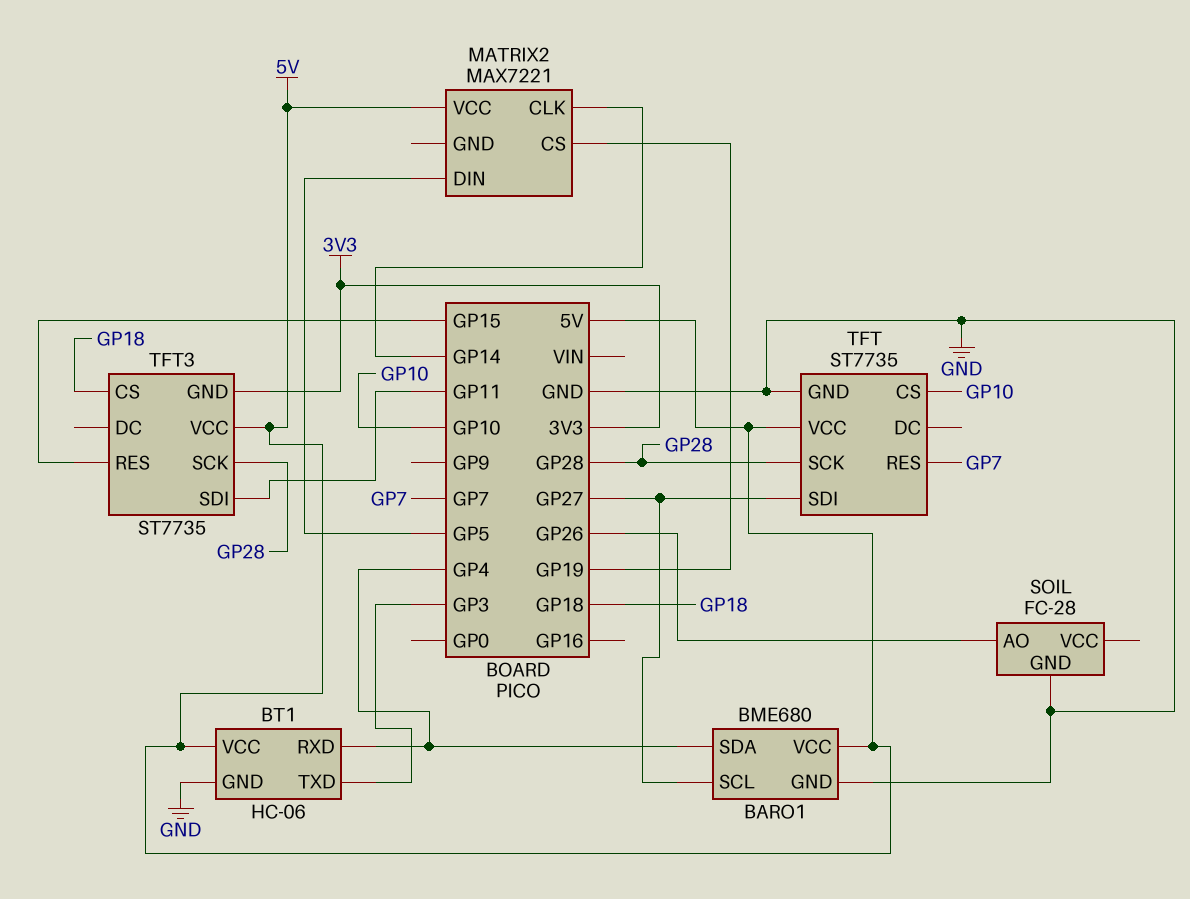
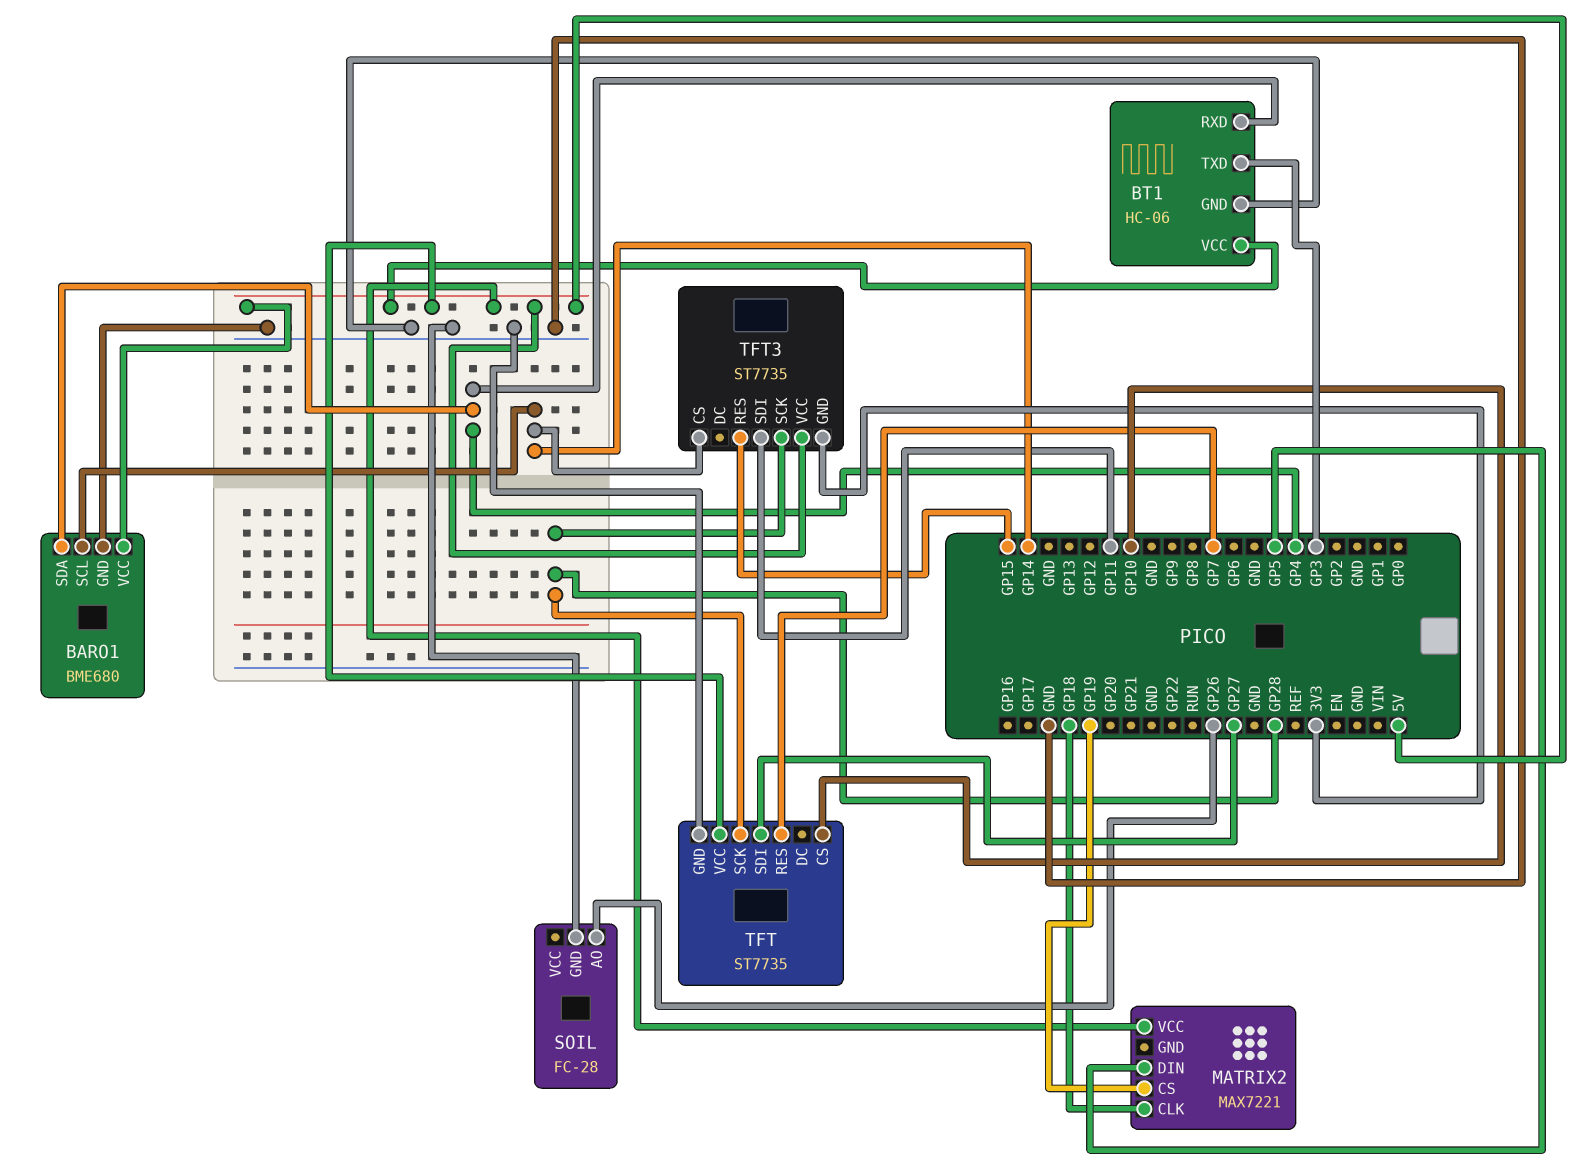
BARO1 pin SCL: GP27 -> GP14
MATRIX2 pin CLK: GP14 -> GP18
TFT3 pin CS: GP18 -> GP14

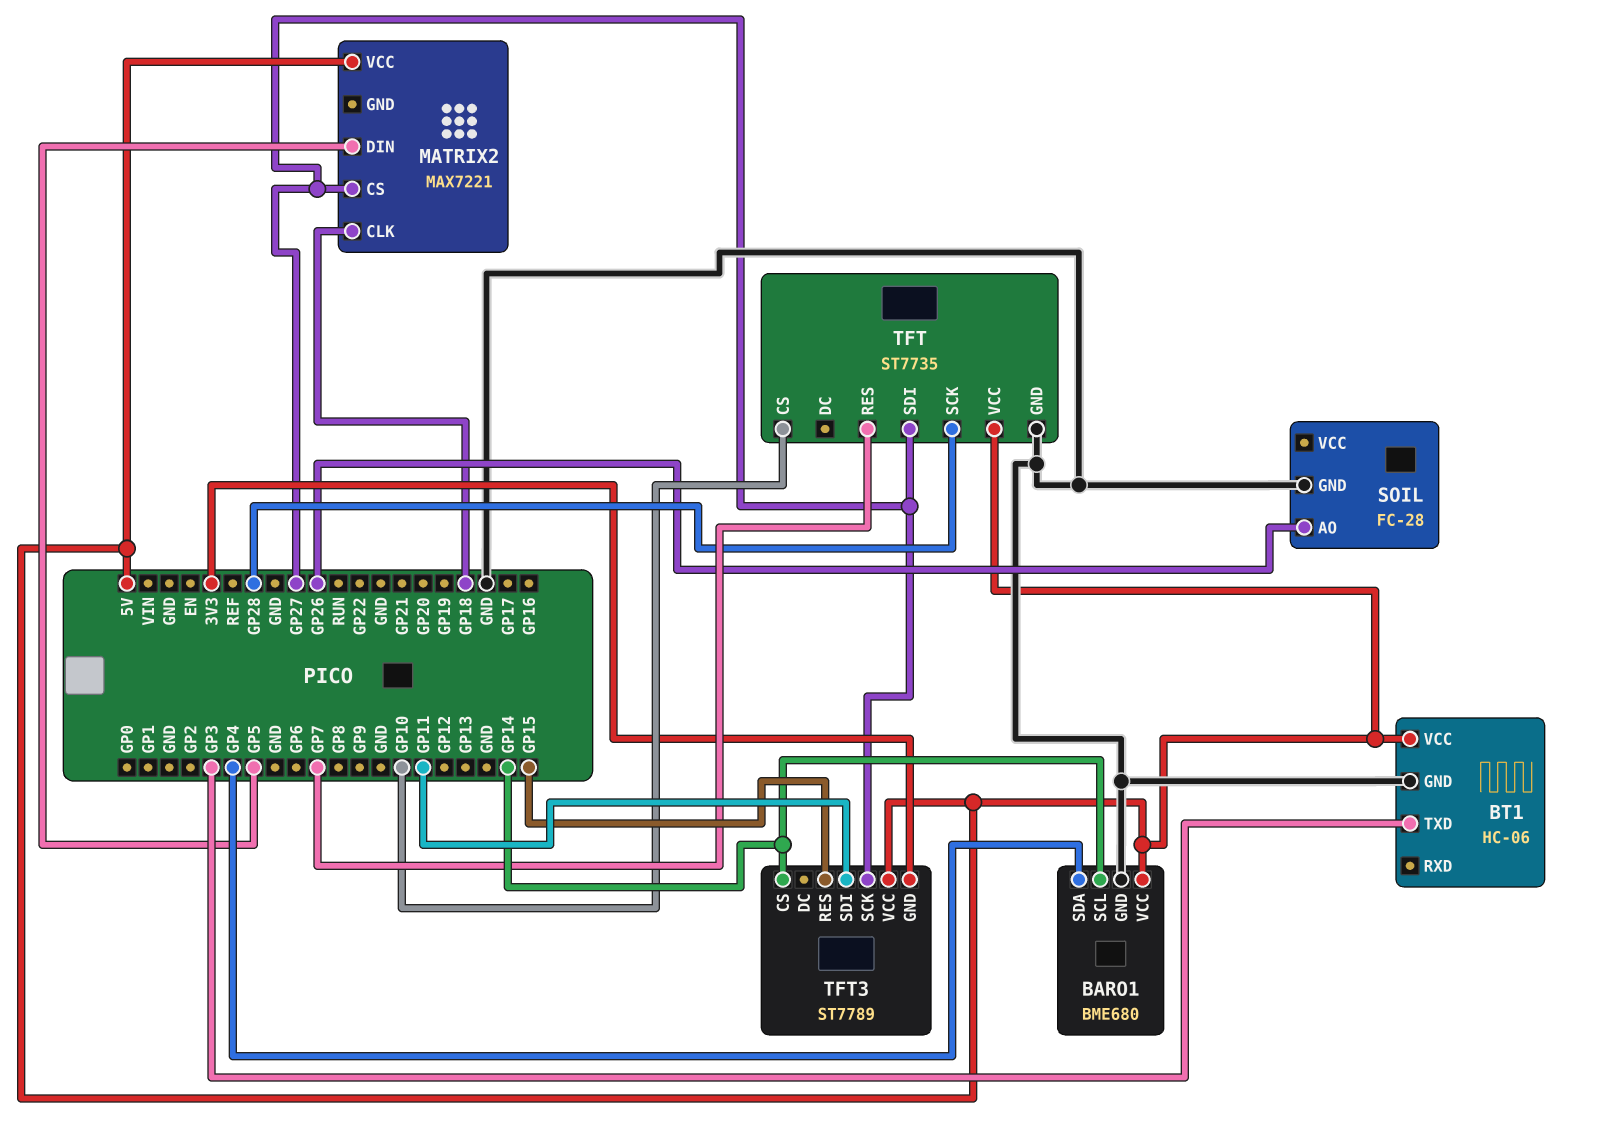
BT1 pin RXD: GP4 -> none
MATRIX2 pin CS: GP19 -> GP27
TFT3: ST7735 -> ST7789
TFT3 pin SCK: GP28 -> GP27

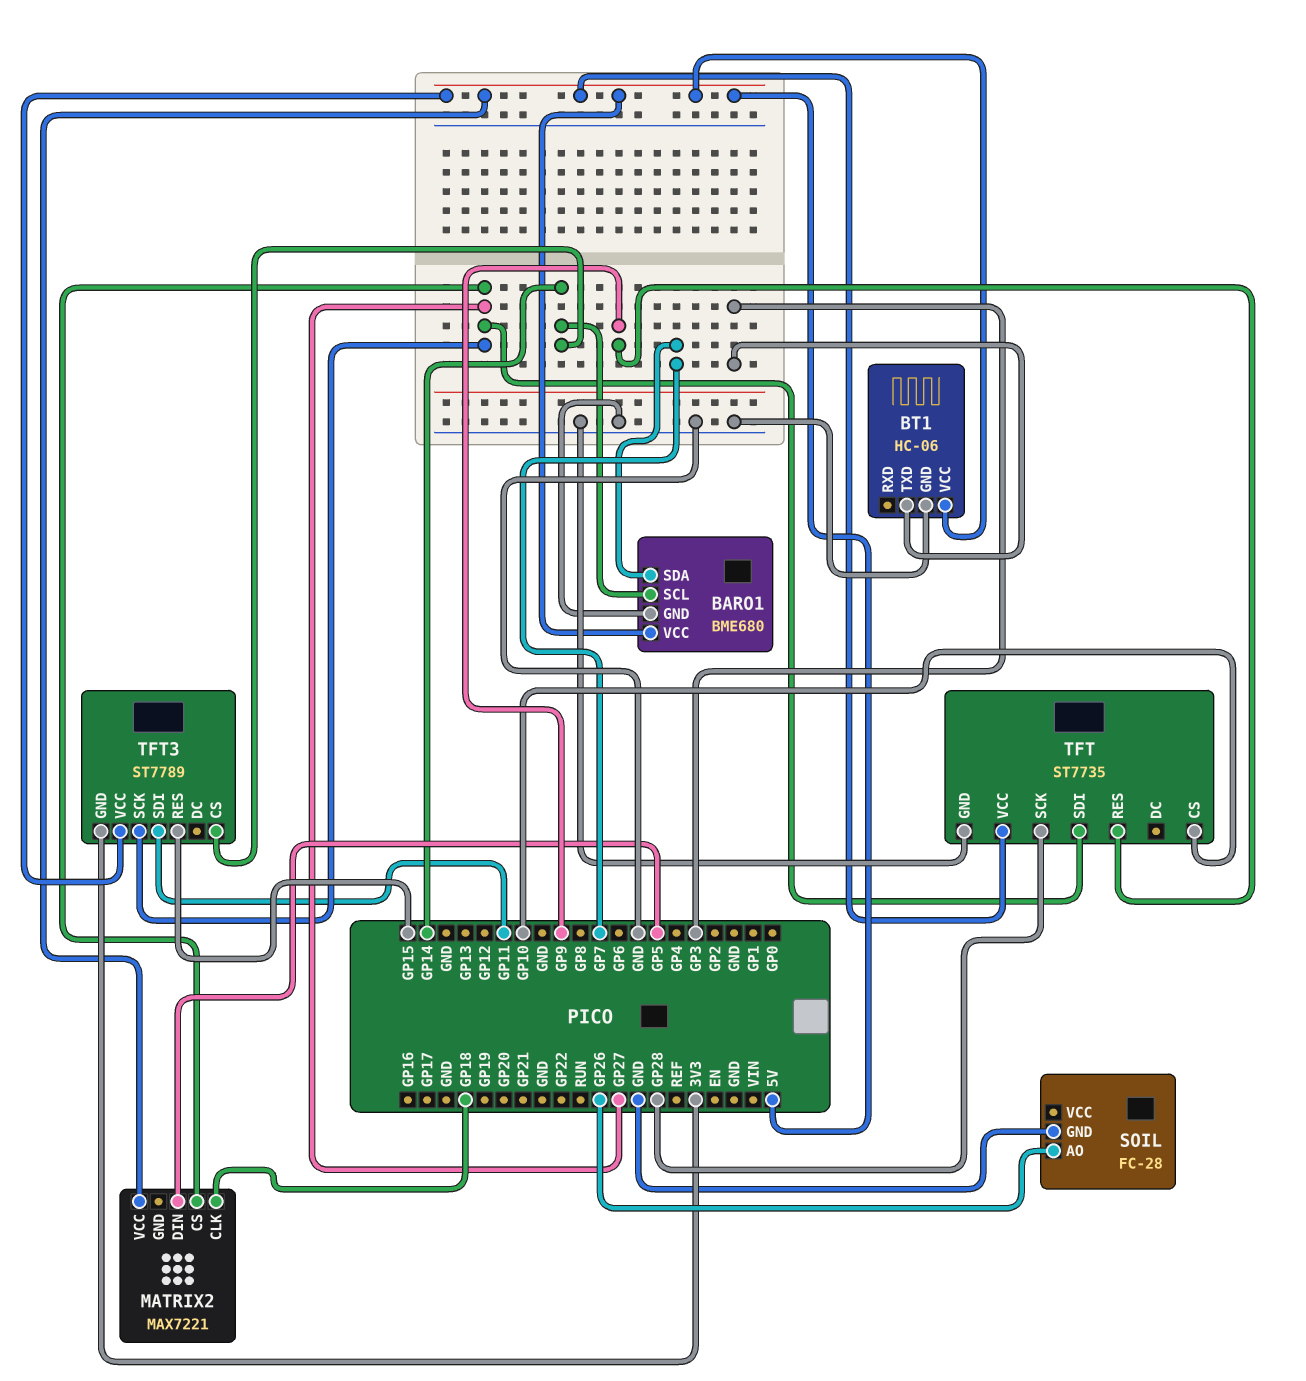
BARO1 pin SDA: GP4 -> GP7
TFT pin RES: GP7 -> GP9

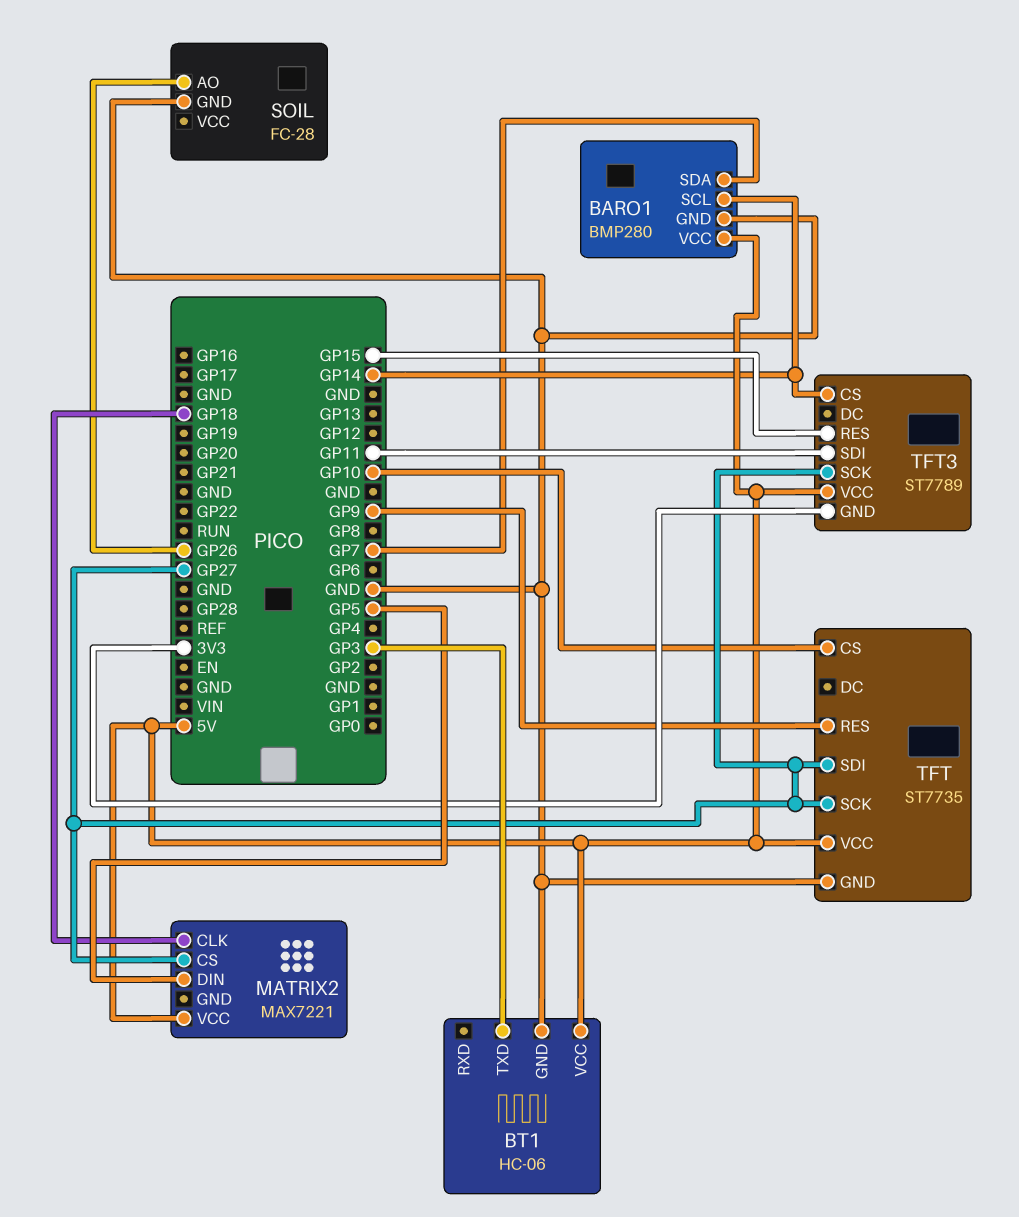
BARO1: BME680 -> BMP280
TFT pin SCK: GP28 -> GP27

